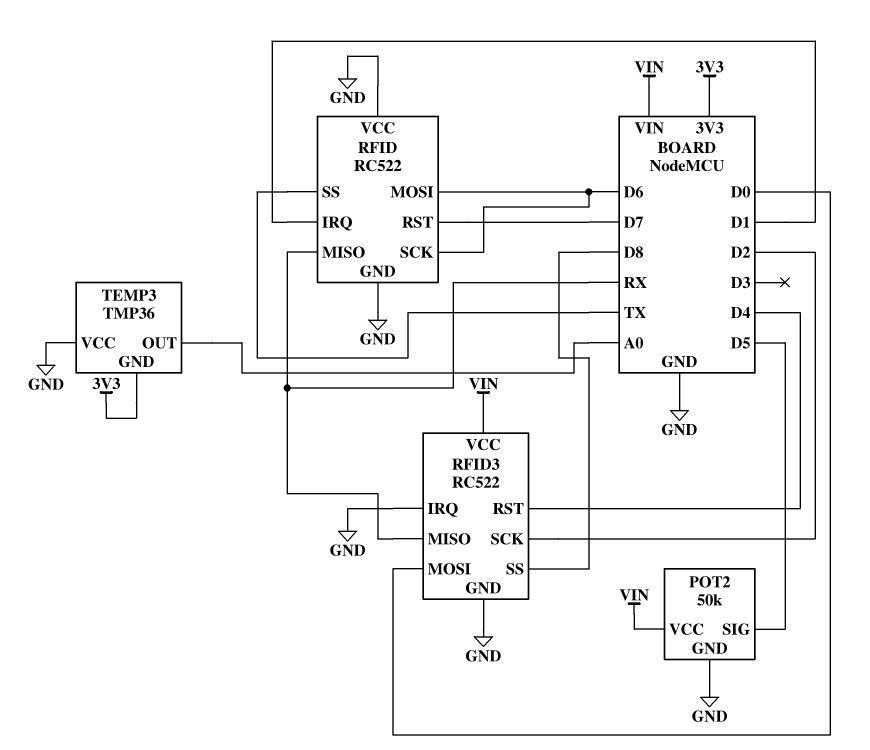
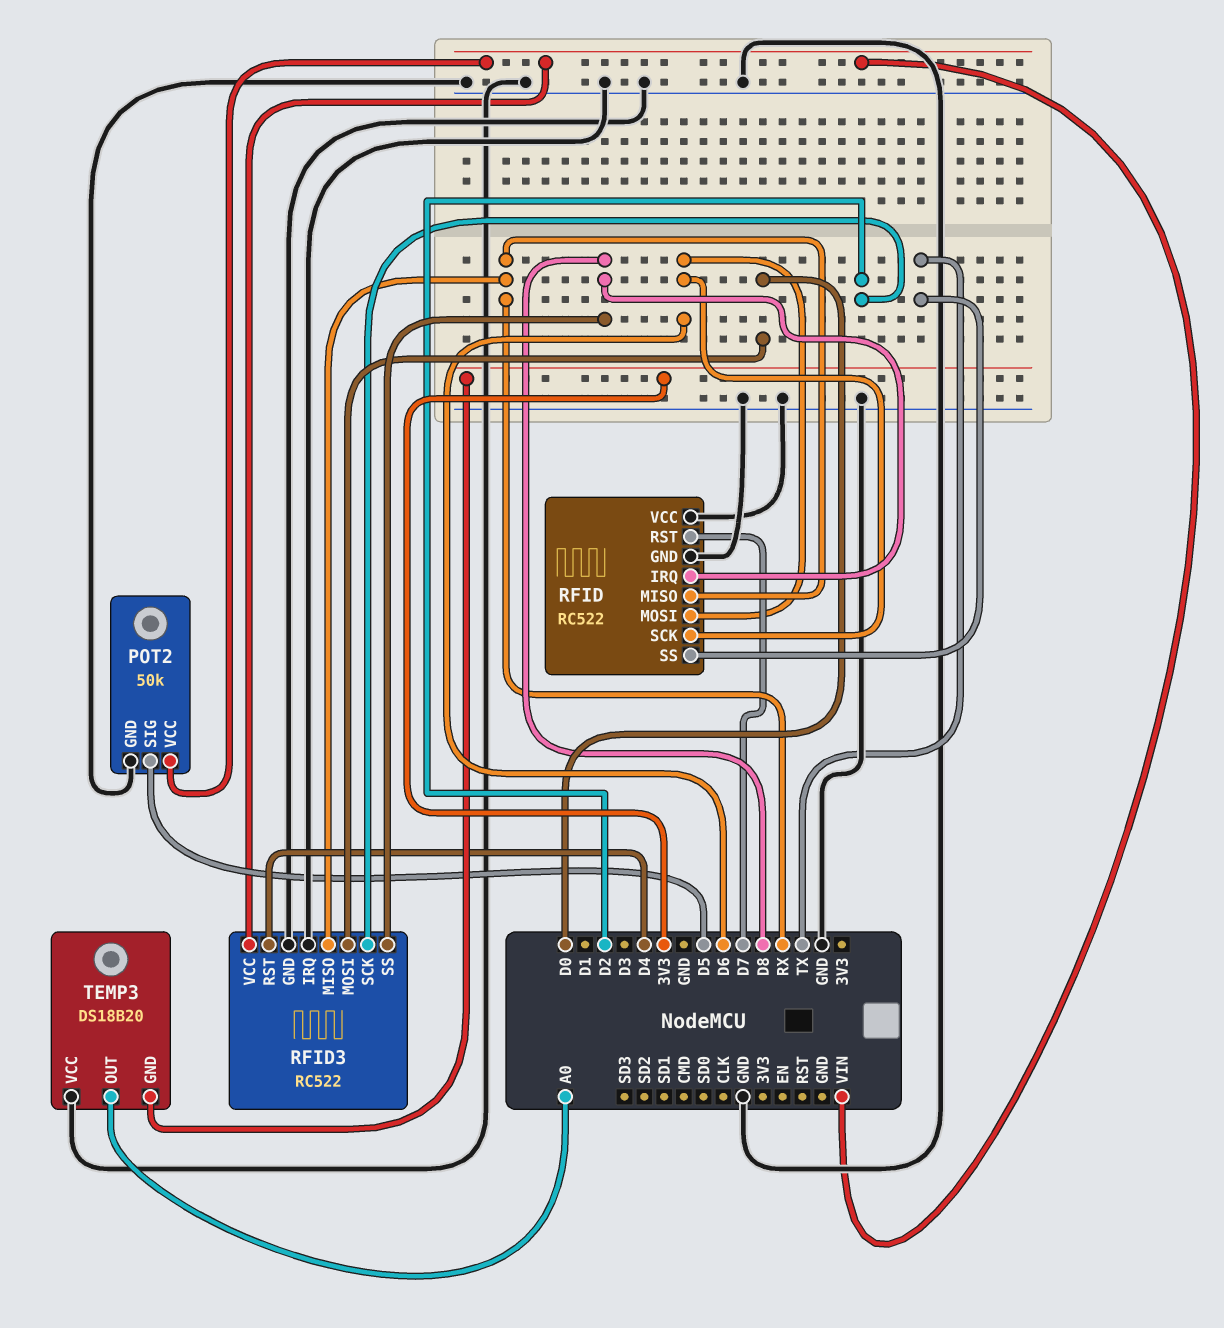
RFID pin IRQ: D1 -> D8
TEMP3: TMP36 -> DS18B20

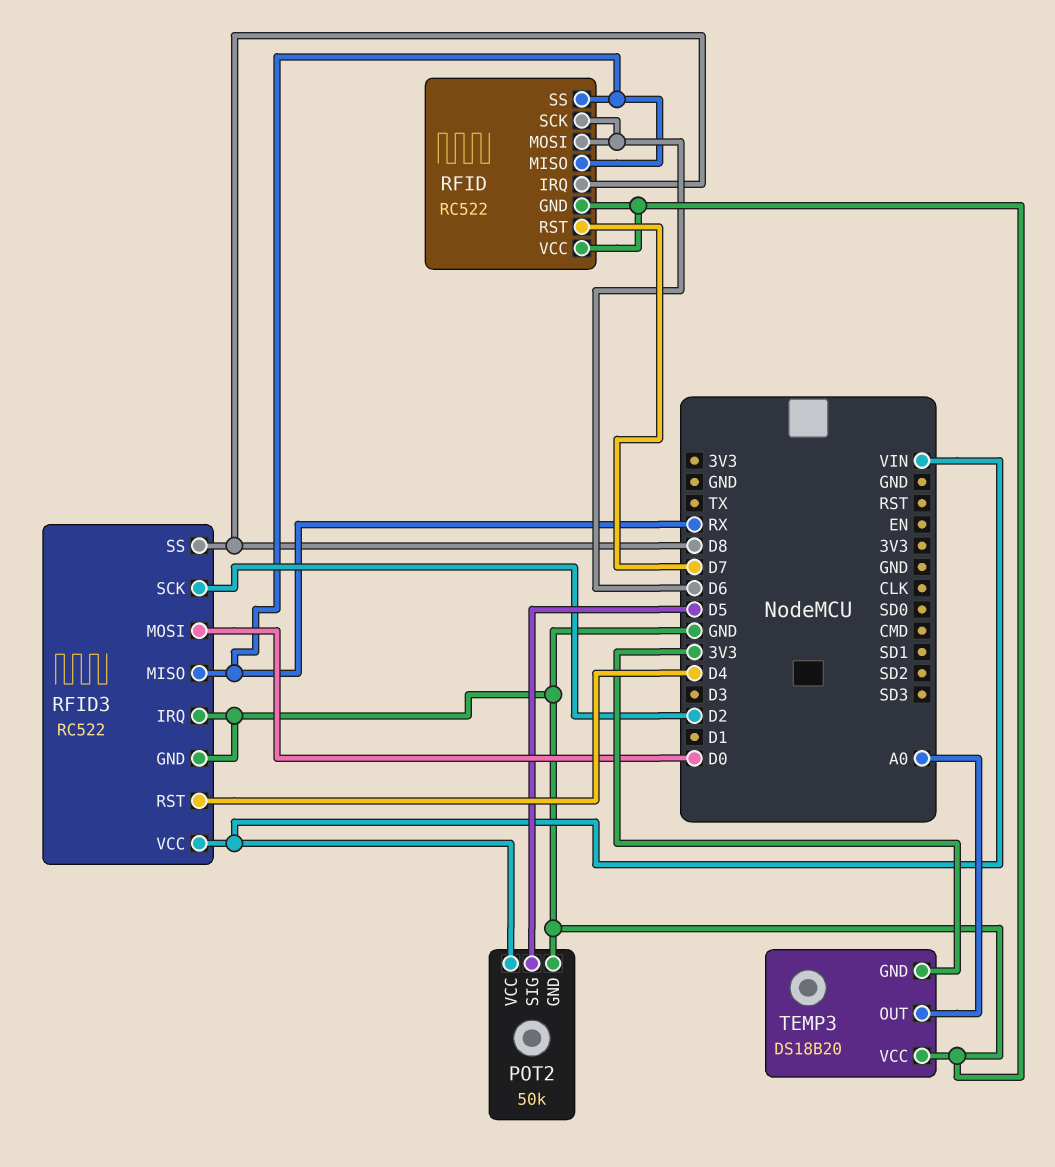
RFID pin SS: TX -> RX

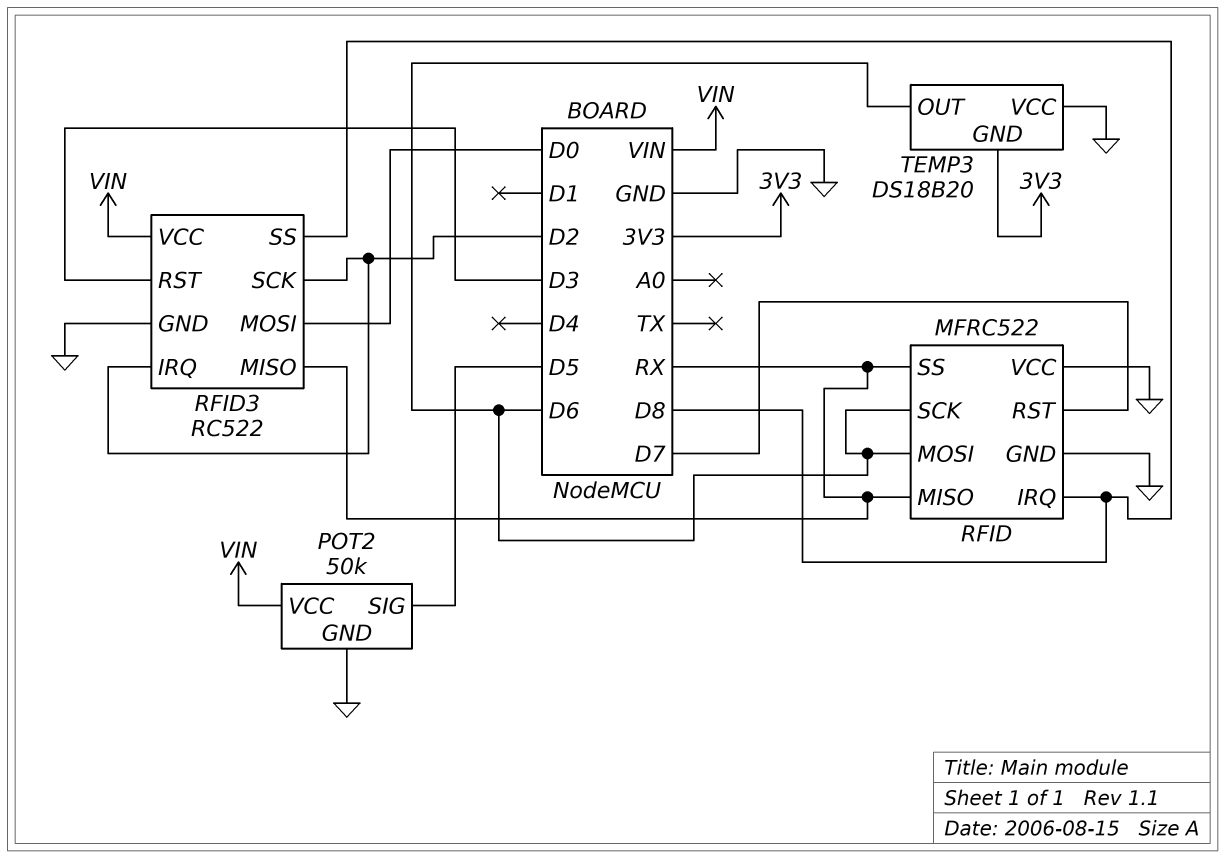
RFID: RC522 -> MFRC522
RFID3 pin IRQ: GND -> D2
RFID3 pin RST: D4 -> D3
TEMP3 pin OUT: A0 -> D6

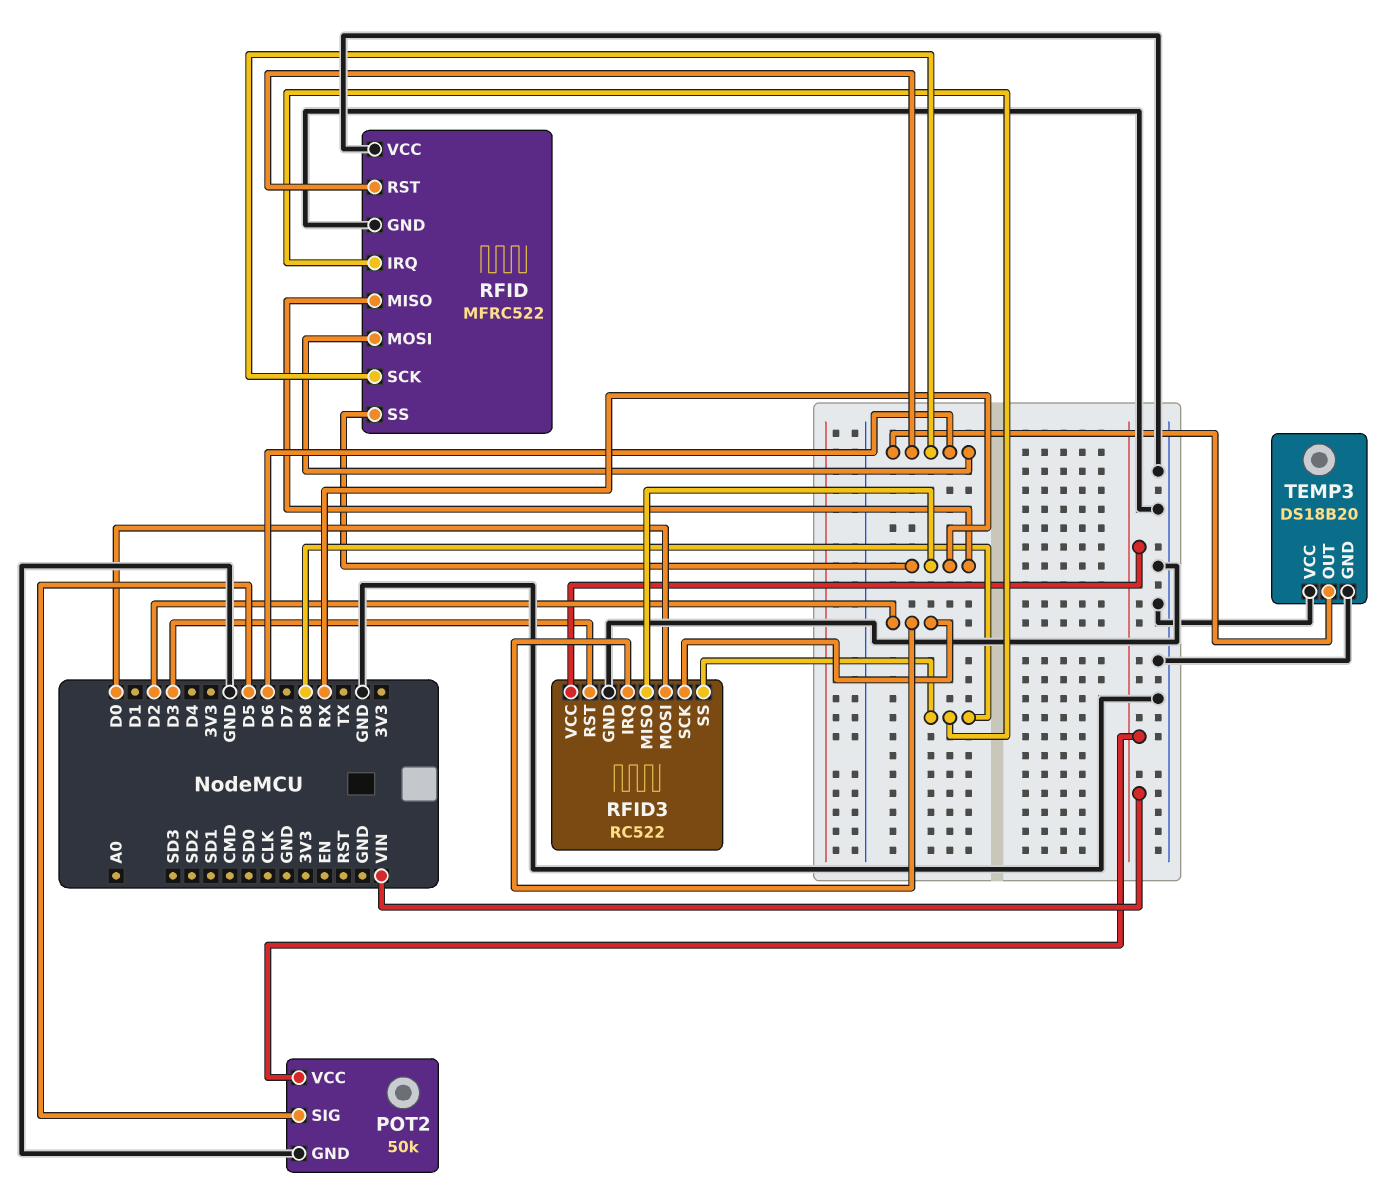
RFID pin RST: D7 -> D6
TEMP3 pin GND: 3V3 -> GND

